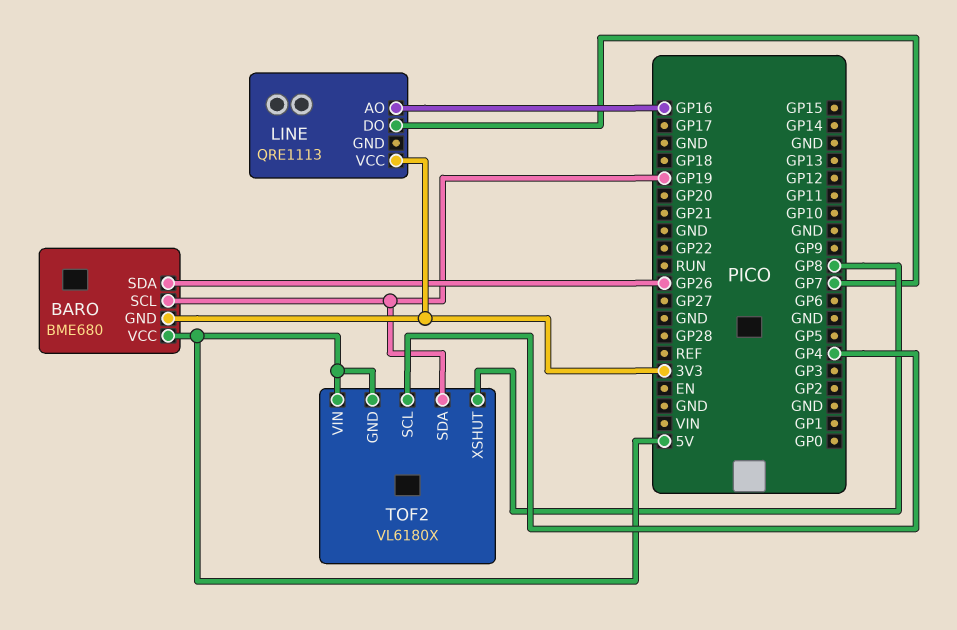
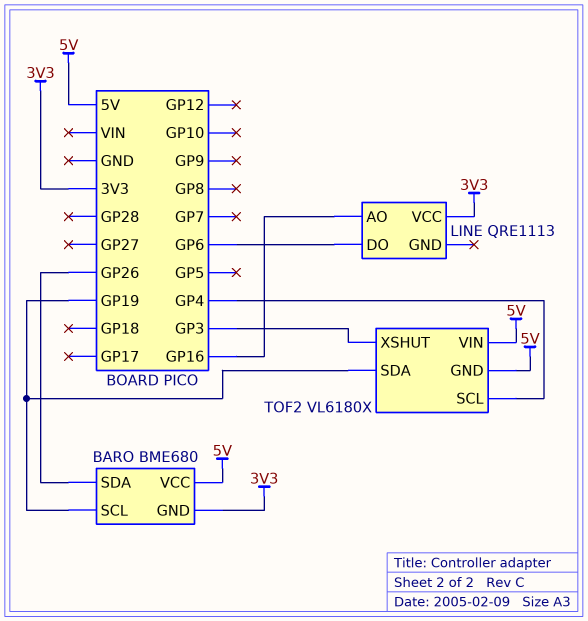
LINE pin DO: GP7 -> GP6
TOF2 pin XSHUT: GP8 -> GP3

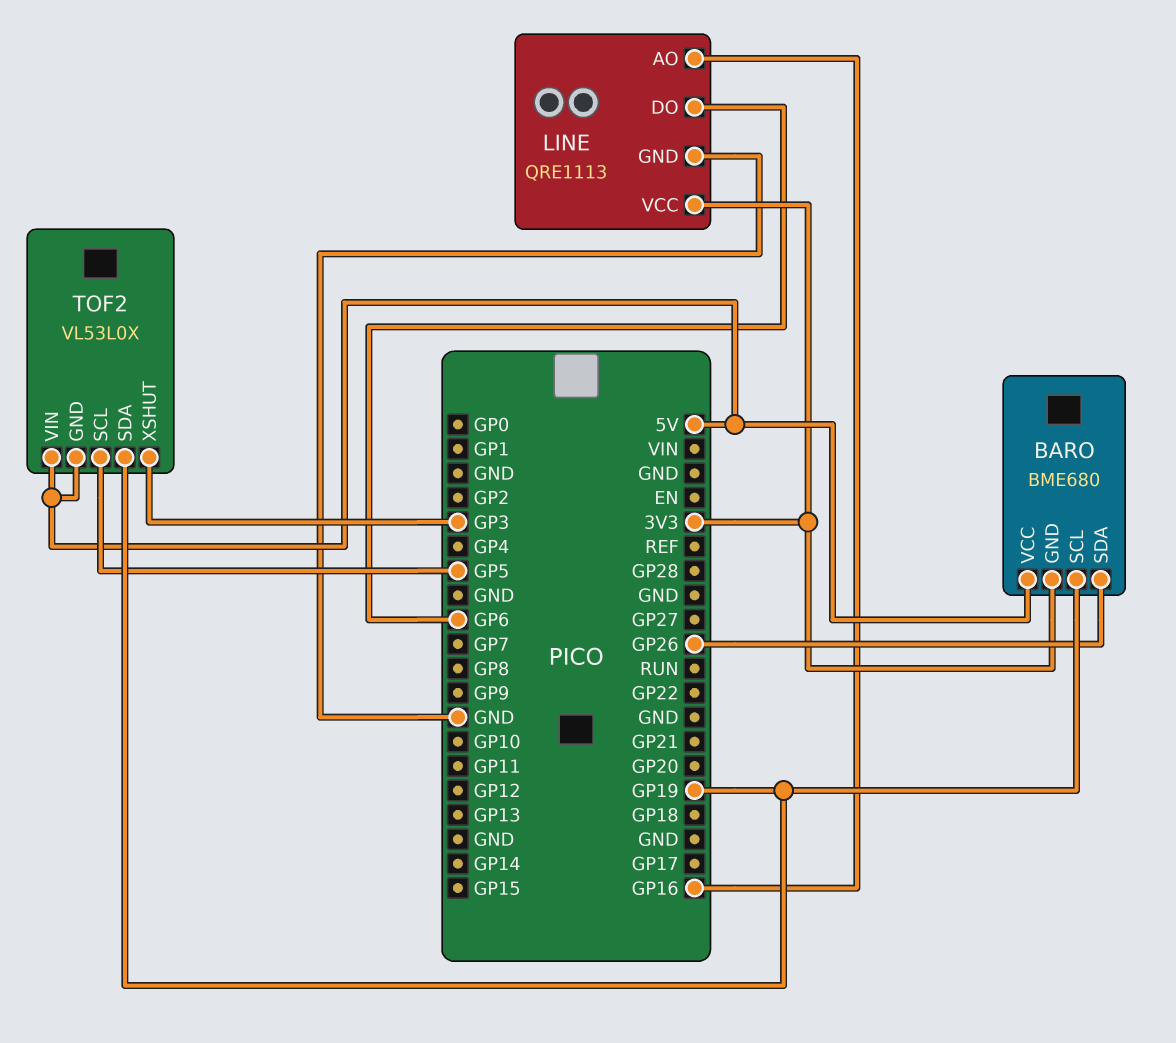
LINE pin GND: none -> GND
TOF2: VL6180X -> VL53L0X
TOF2 pin SCL: GP4 -> GP5

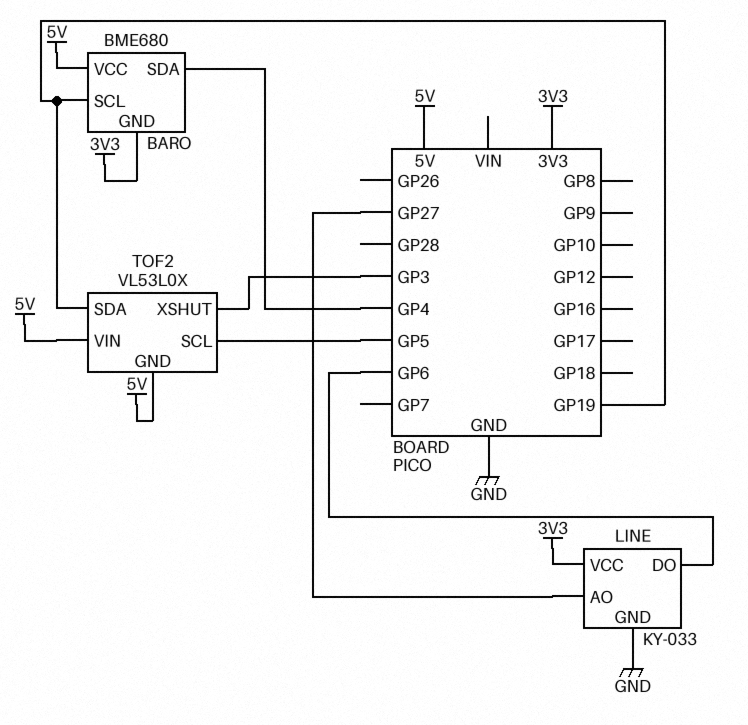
BARO pin SDA: GP26 -> GP4
LINE: QRE1113 -> KY-033
LINE pin AO: GP16 -> GP27

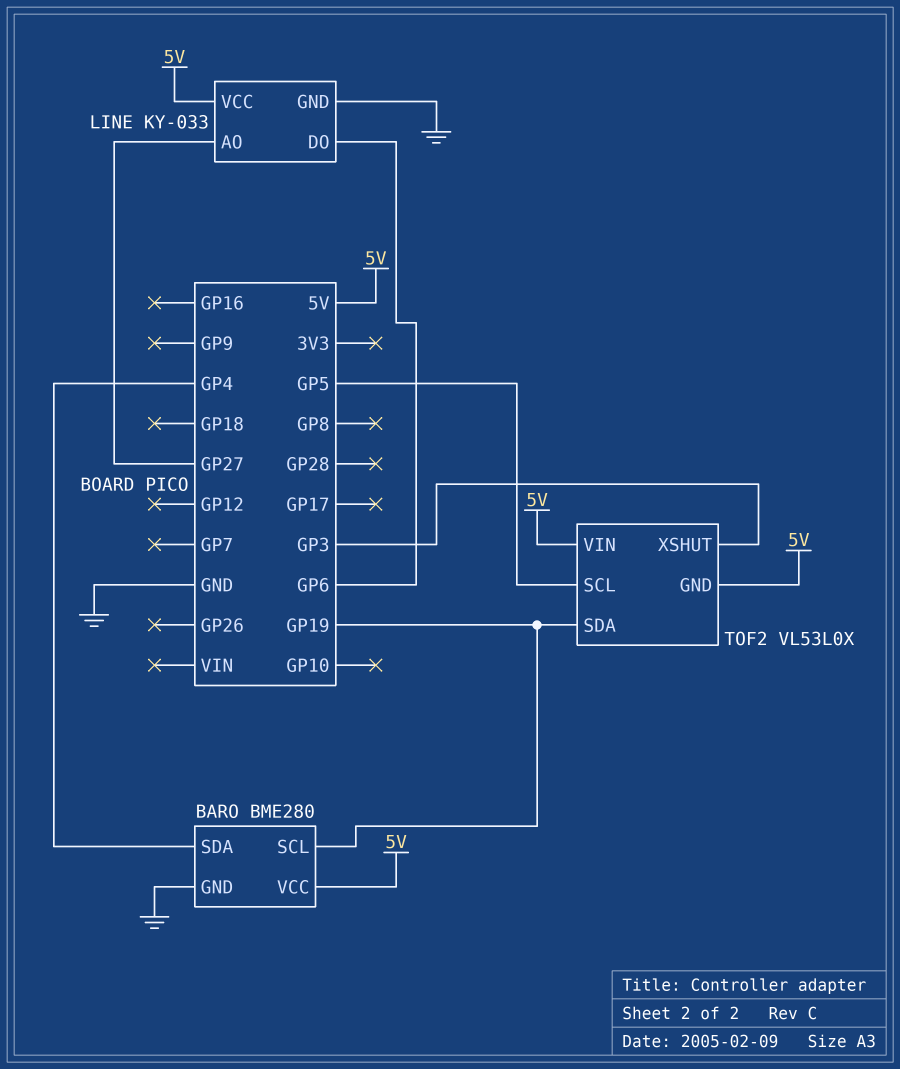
BARO: BME680 -> BME280
BARO pin GND: 3V3 -> GND
LINE pin VCC: 3V3 -> 5V

